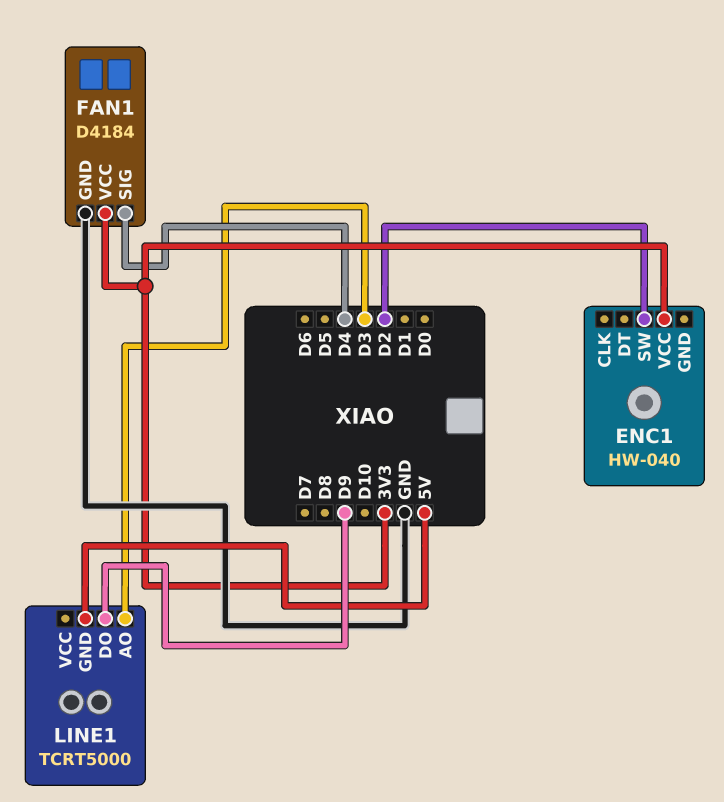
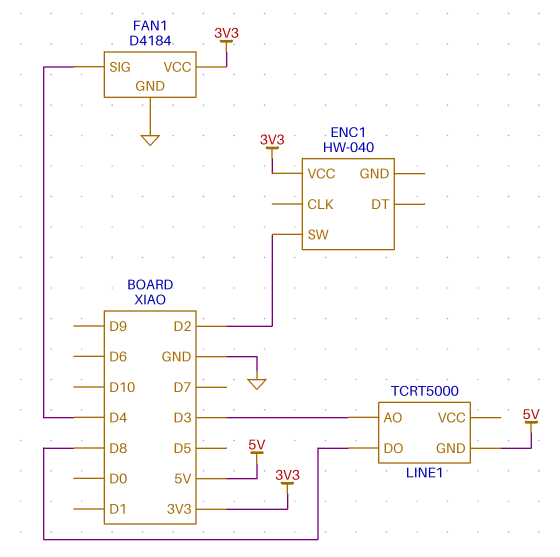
LINE1 pin DO: D9 -> D8

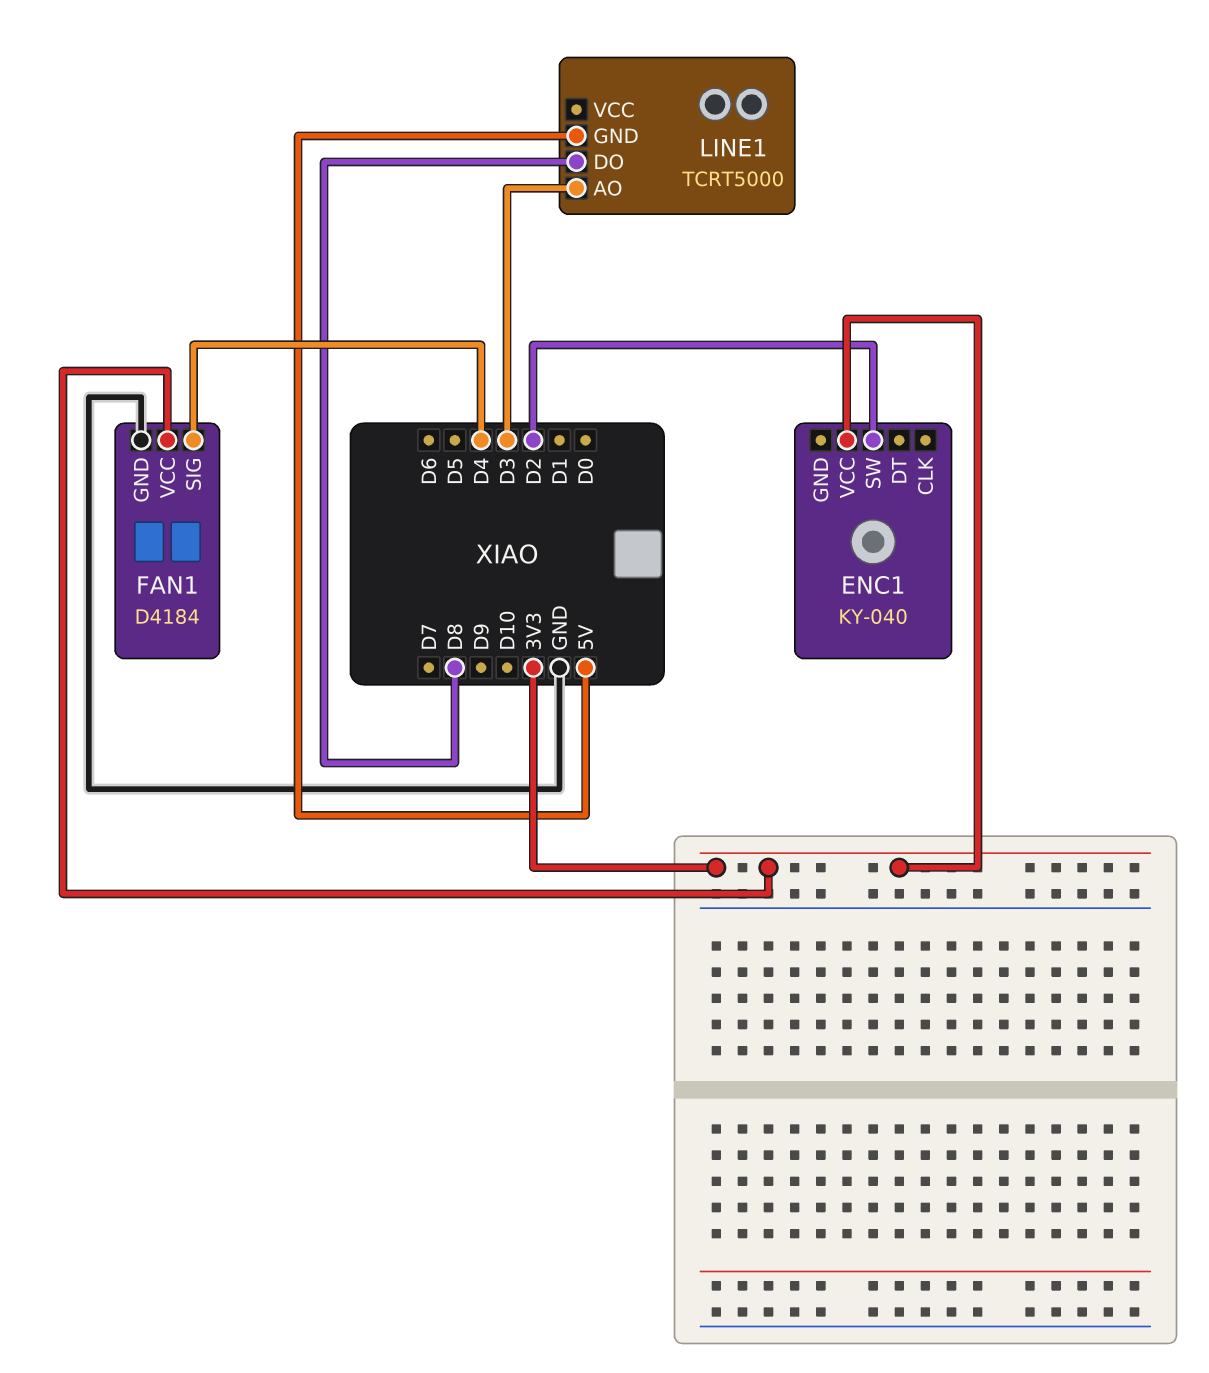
ENC1: HW-040 -> KY-040

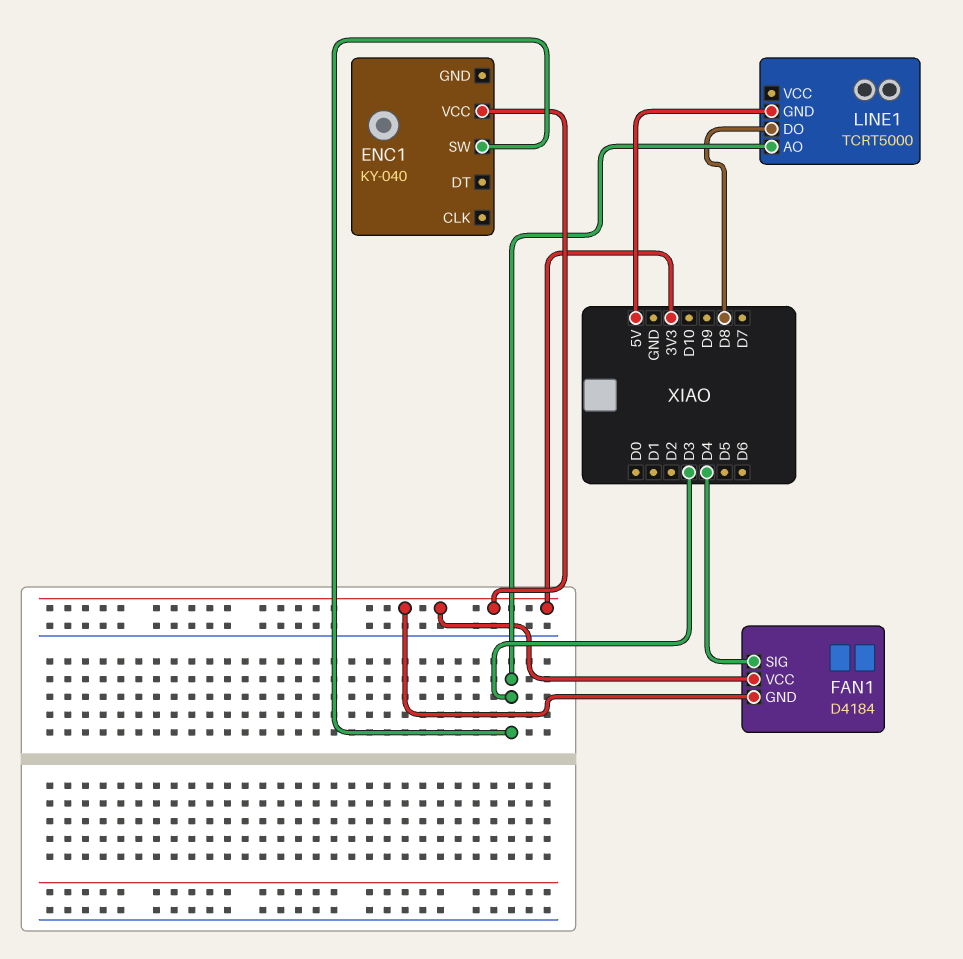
ENC1 pin SW: D2 -> D3
FAN1 pin GND: GND -> 3V3

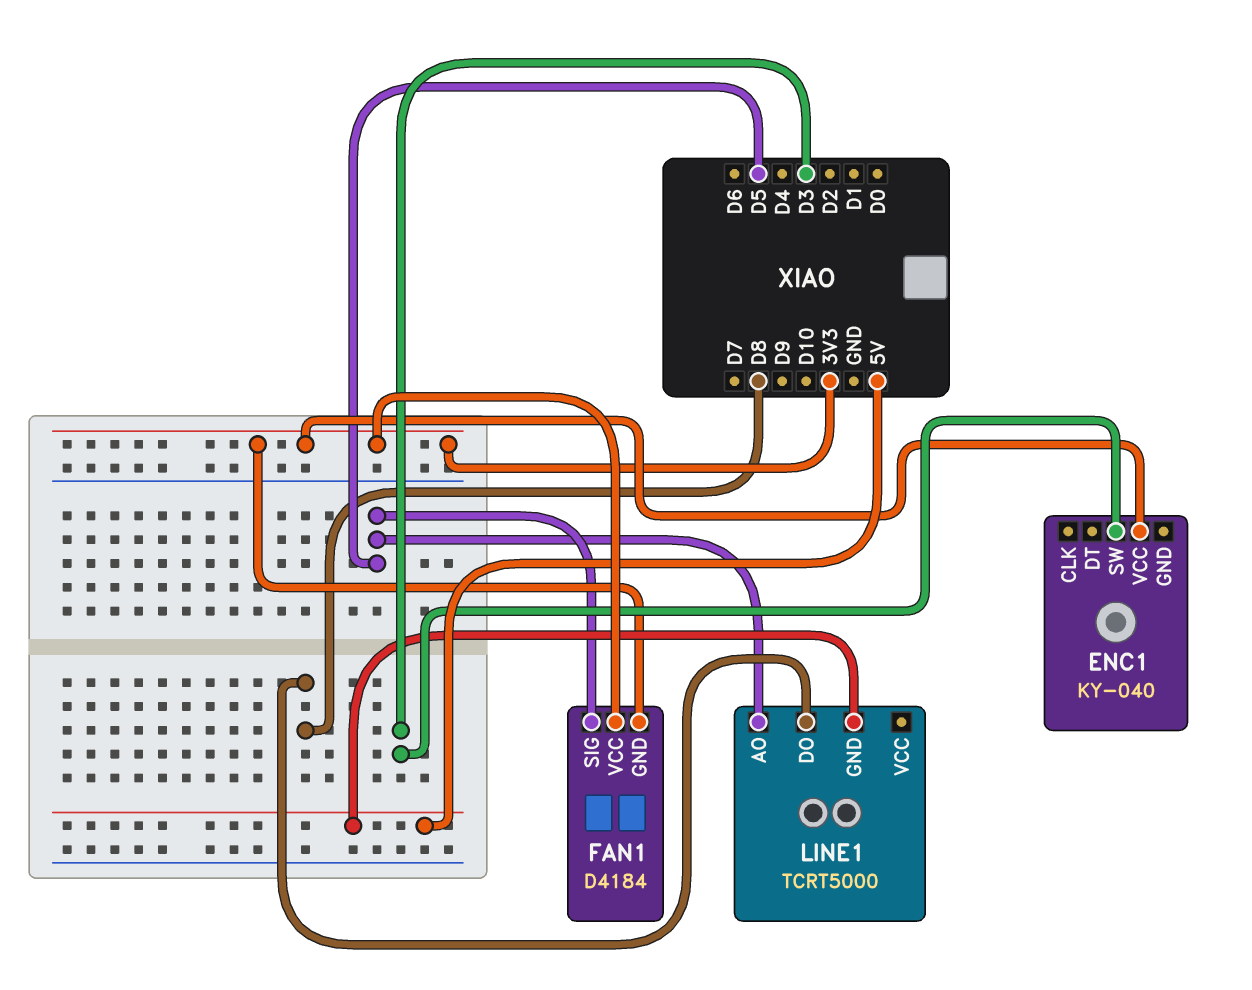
FAN1 pin SIG: D4 -> D5
LINE1 pin AO: D3 -> D5

